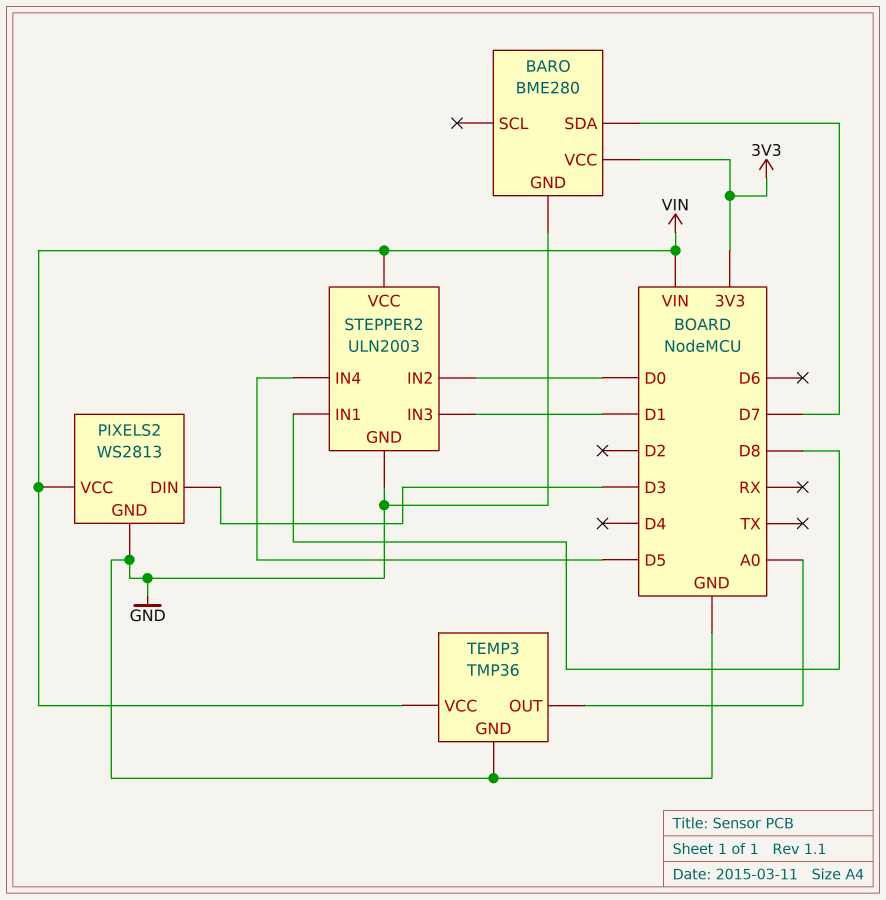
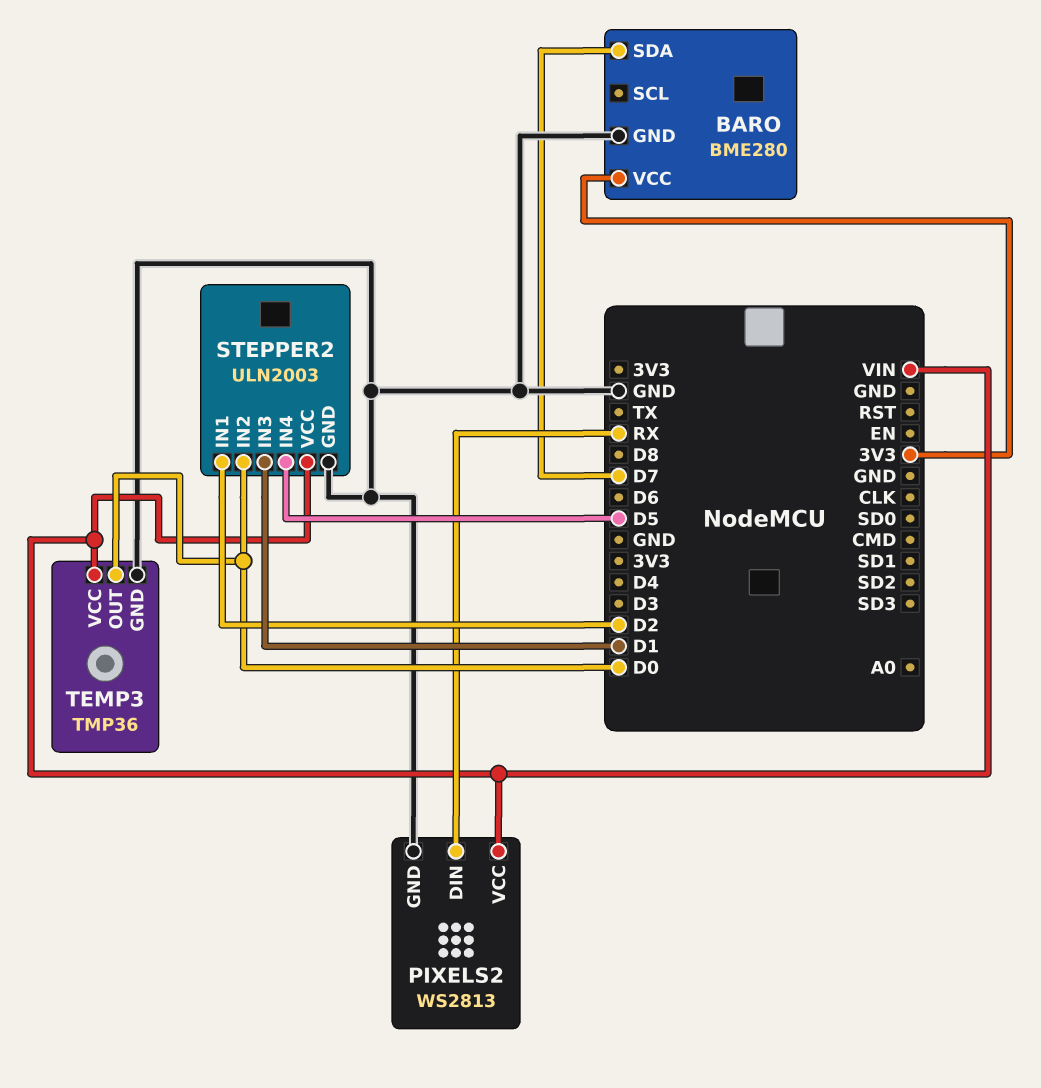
PIXELS2 pin DIN: D3 -> RX
STEPPER2 pin IN1: D8 -> D2
TEMP3 pin OUT: A0 -> D0

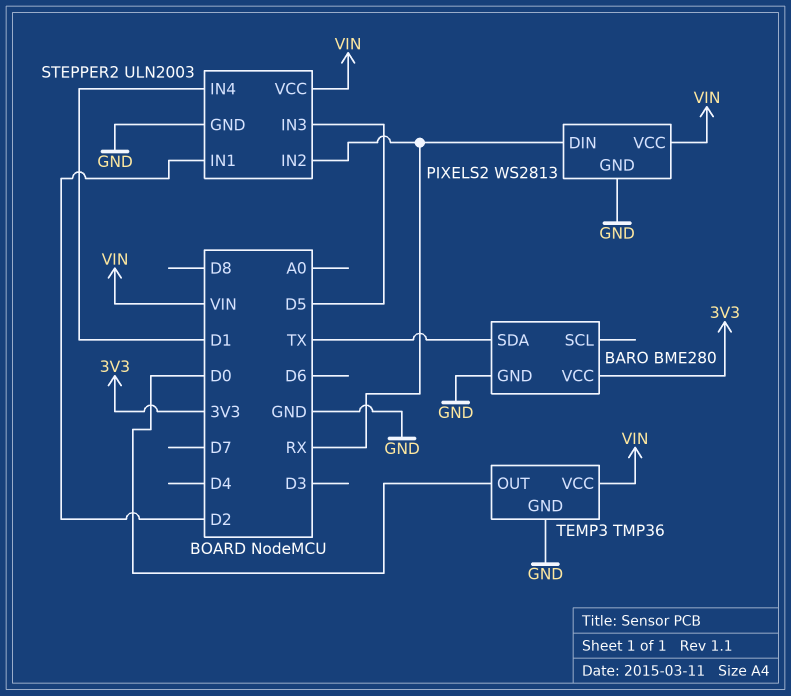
BARO pin SDA: D7 -> TX
STEPPER2 pin IN2: D0 -> RX
STEPPER2 pin IN3: D1 -> D5
STEPPER2 pin IN4: D5 -> D1

